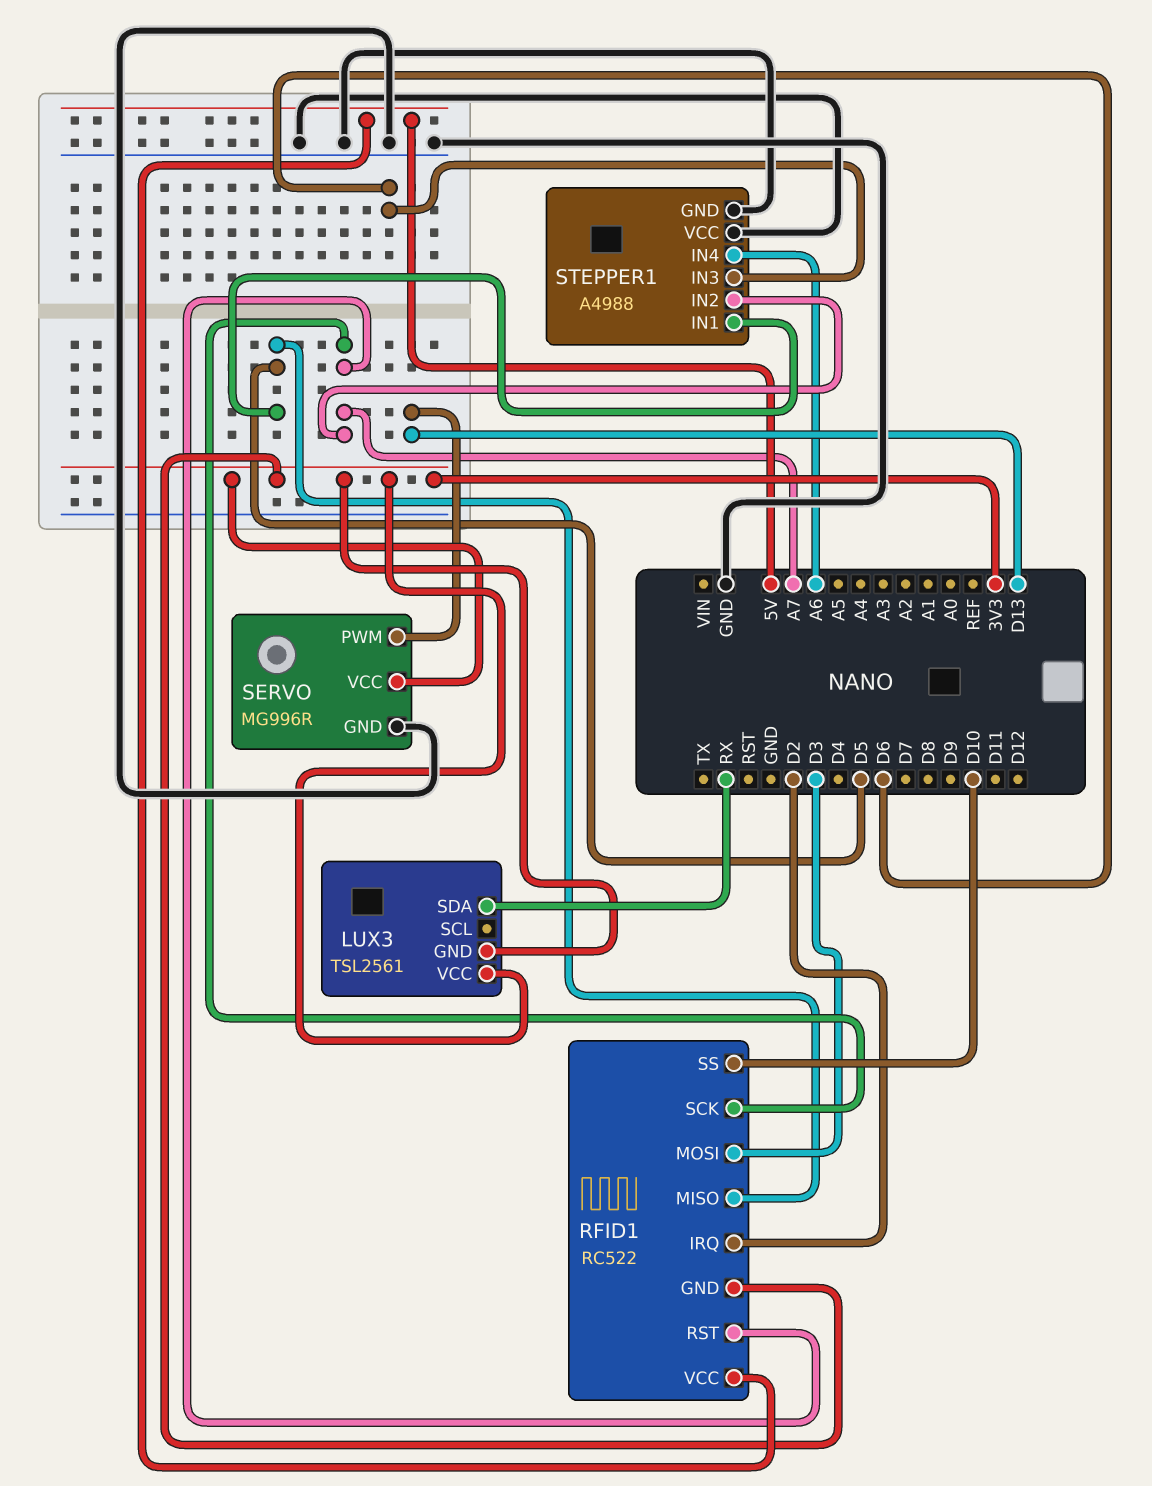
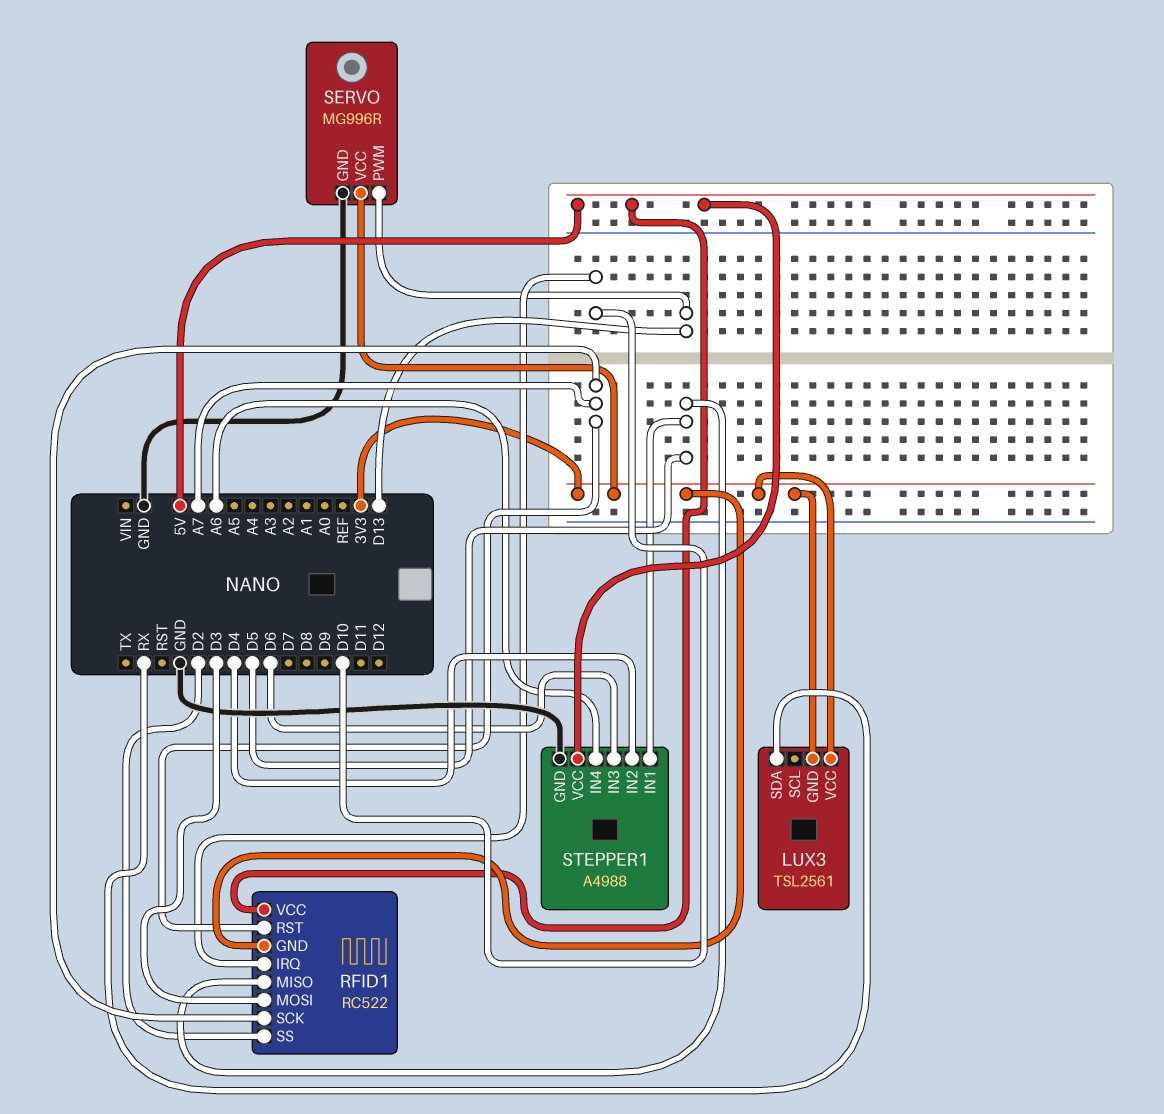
RFID1 pin IRQ: D2 -> D10
RFID1 pin SS: D10 -> D2
STEPPER1 pin IN2: A7 -> D4
STEPPER1 pin VCC: GND -> 5V

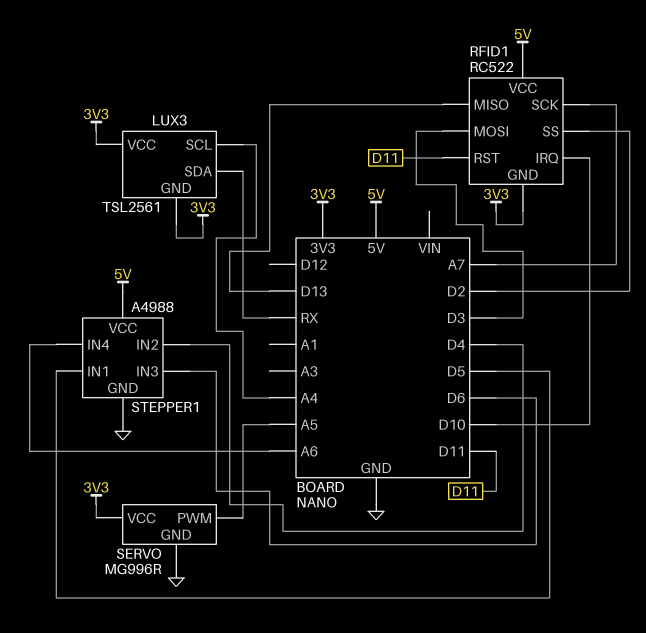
LUX3 pin SCL: none -> A4
RFID1 pin MISO: D5 -> D13
RFID1 pin RST: A7 -> D11
SERVO pin PWM: D13 -> A5

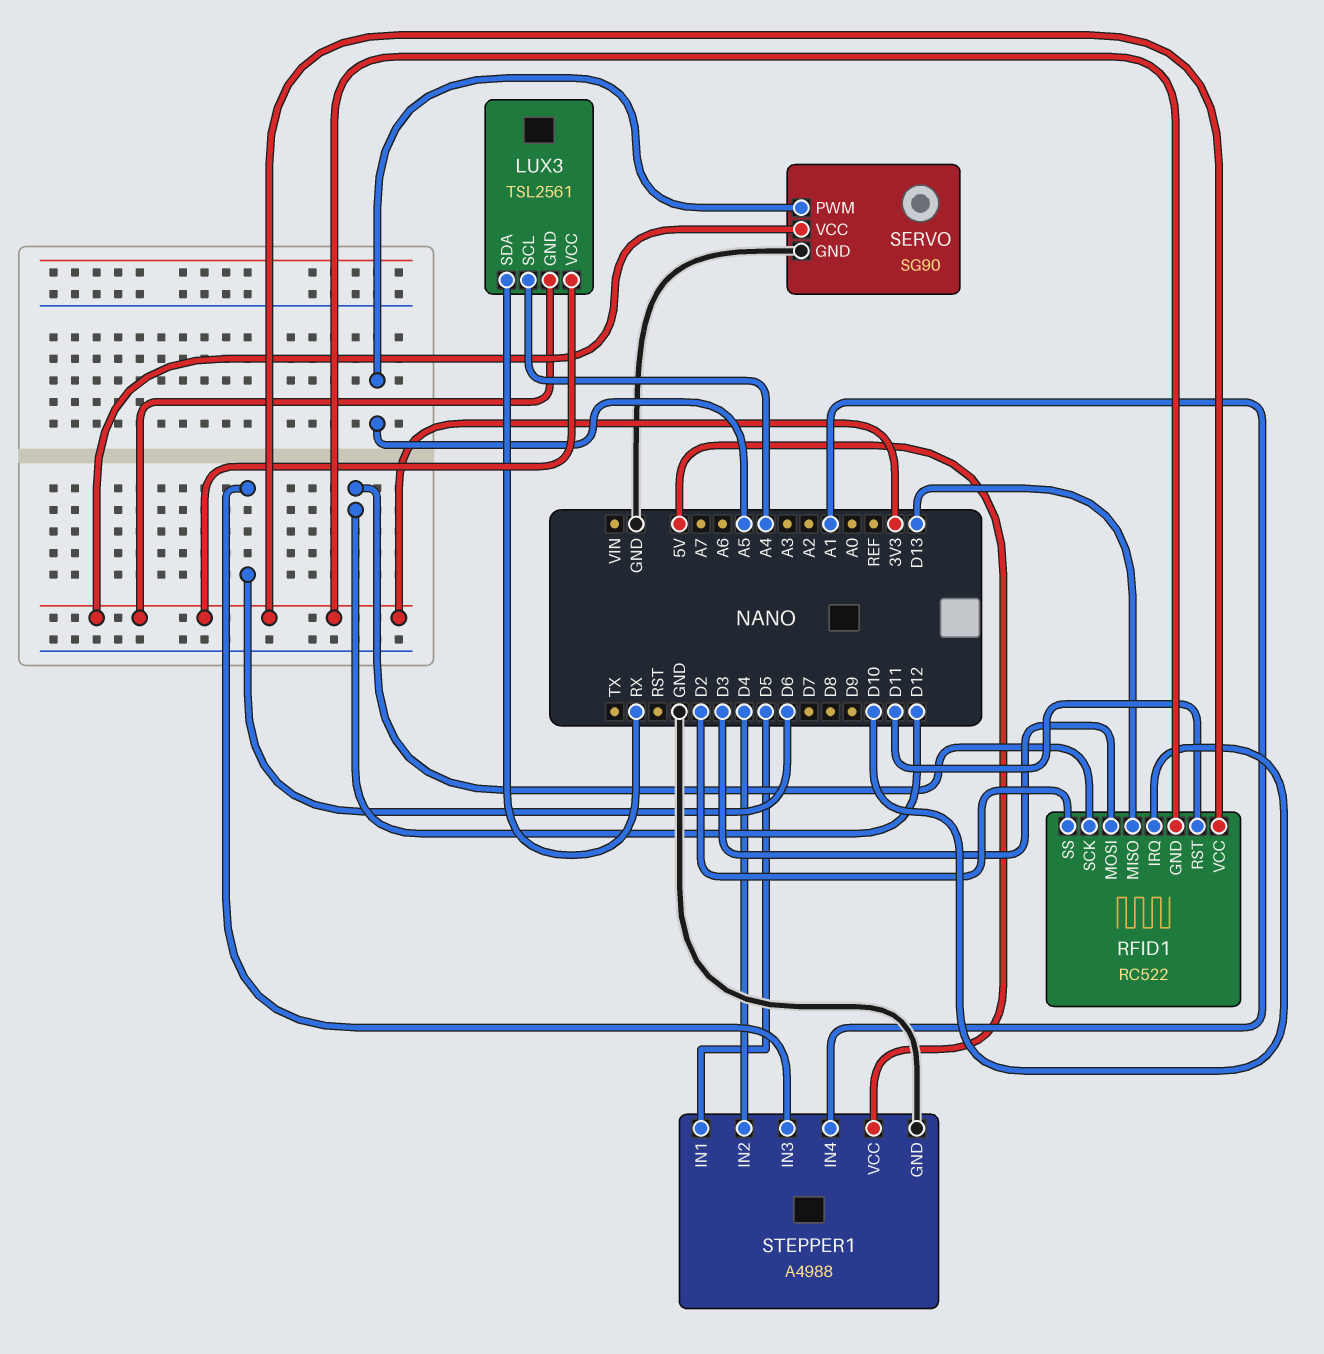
RFID1 pin SCK: A7 -> D12
RFID1 pin VCC: 5V -> 3V3
SERVO: MG996R -> SG90
STEPPER1 pin IN4: A6 -> A1

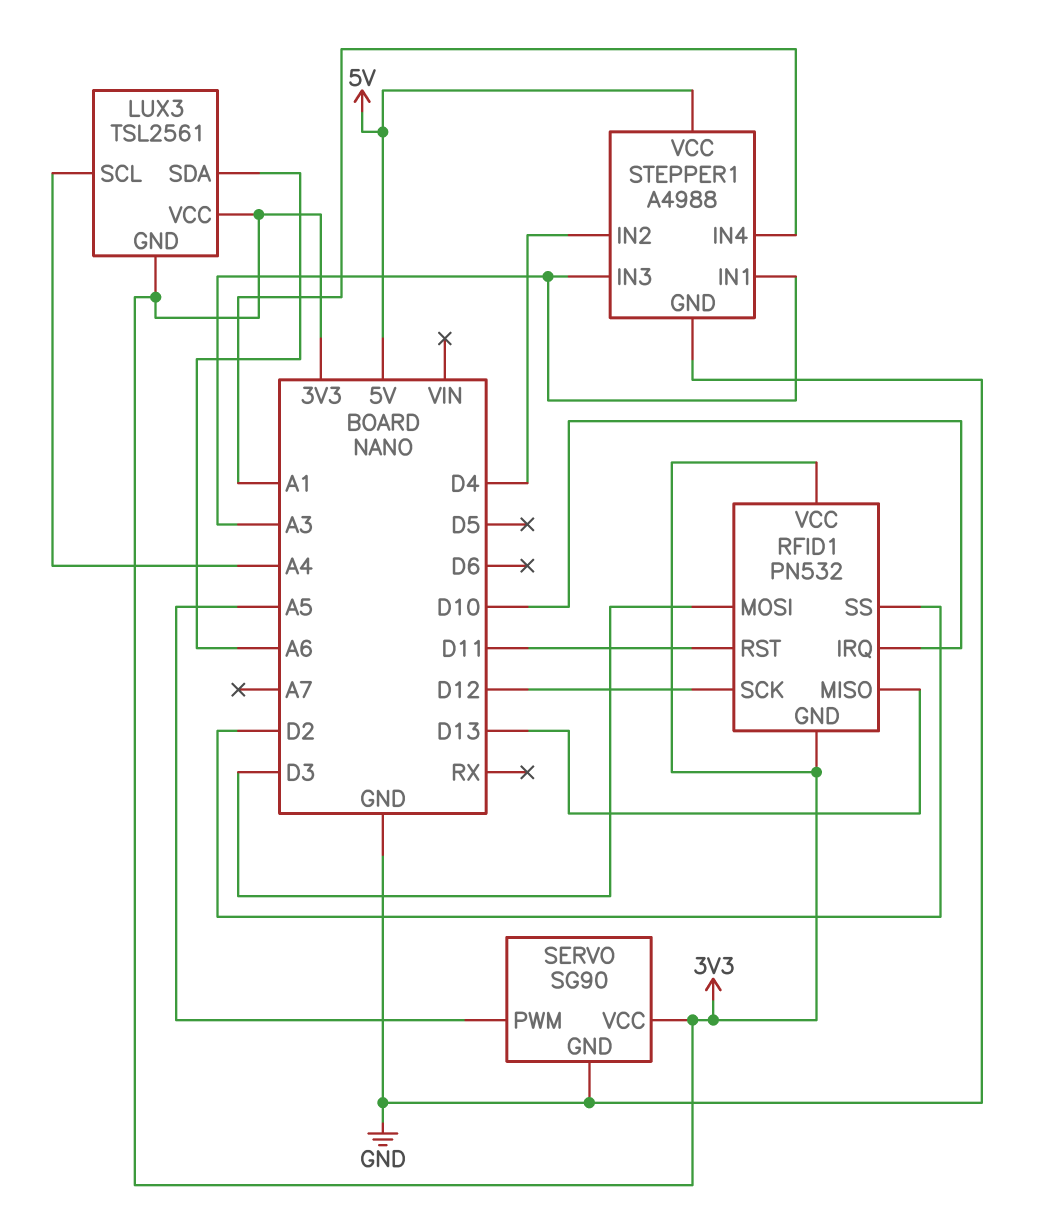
LUX3 pin SDA: RX -> A6
RFID1: RC522 -> PN532
STEPPER1 pin IN1: D5 -> A3
STEPPER1 pin IN3: D6 -> A3

